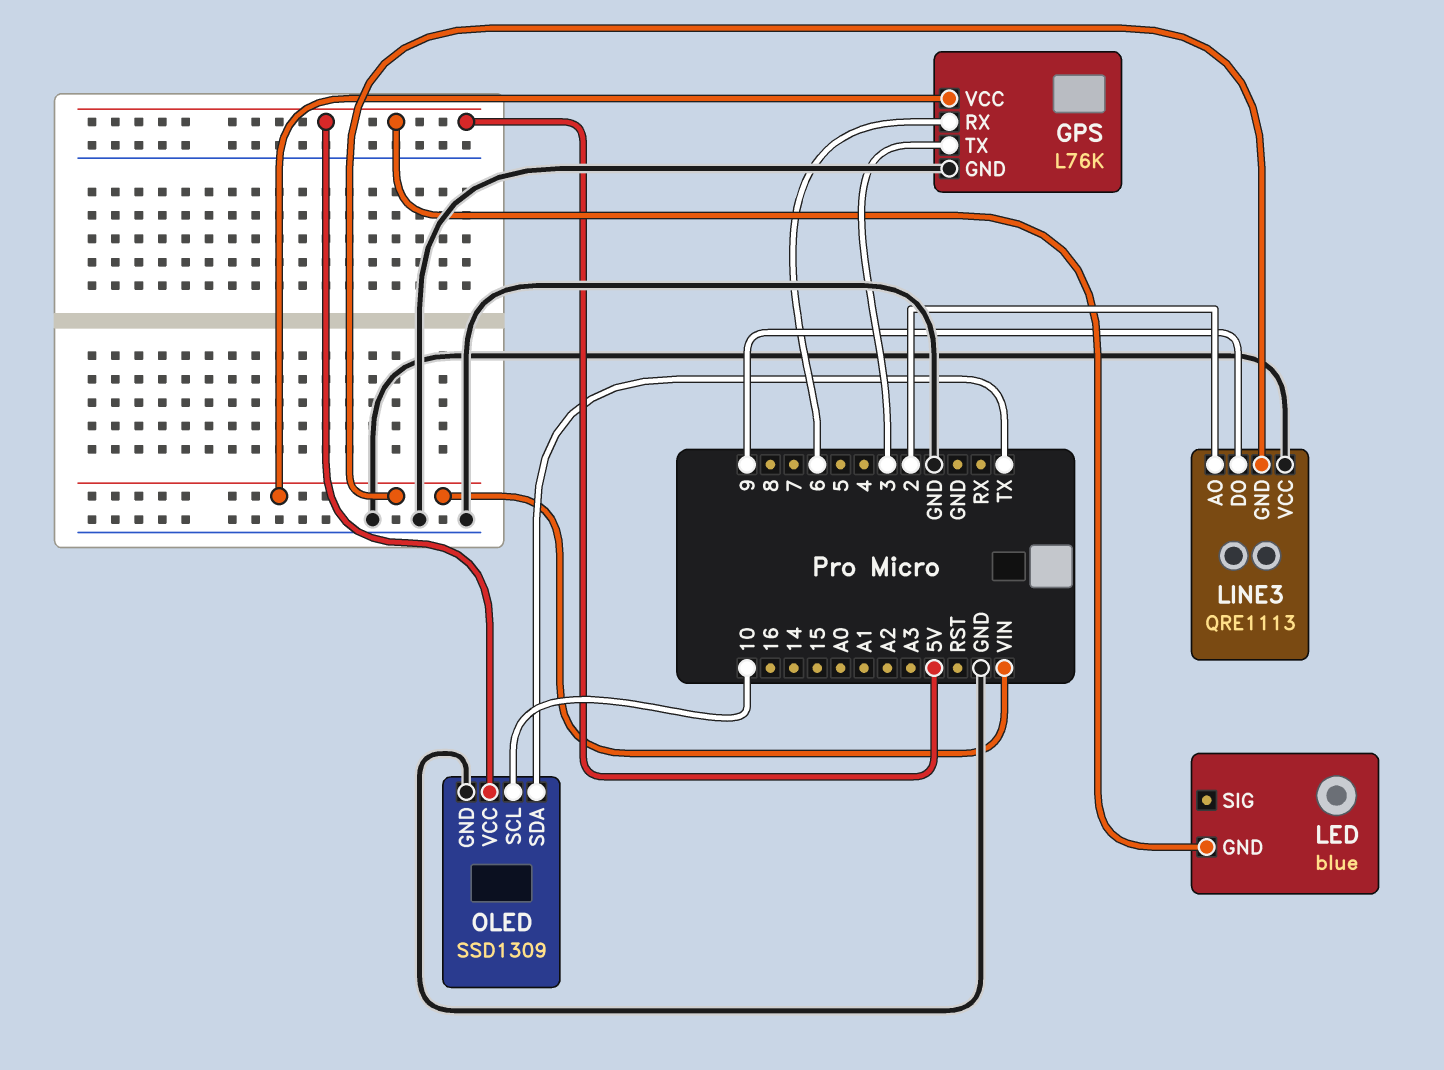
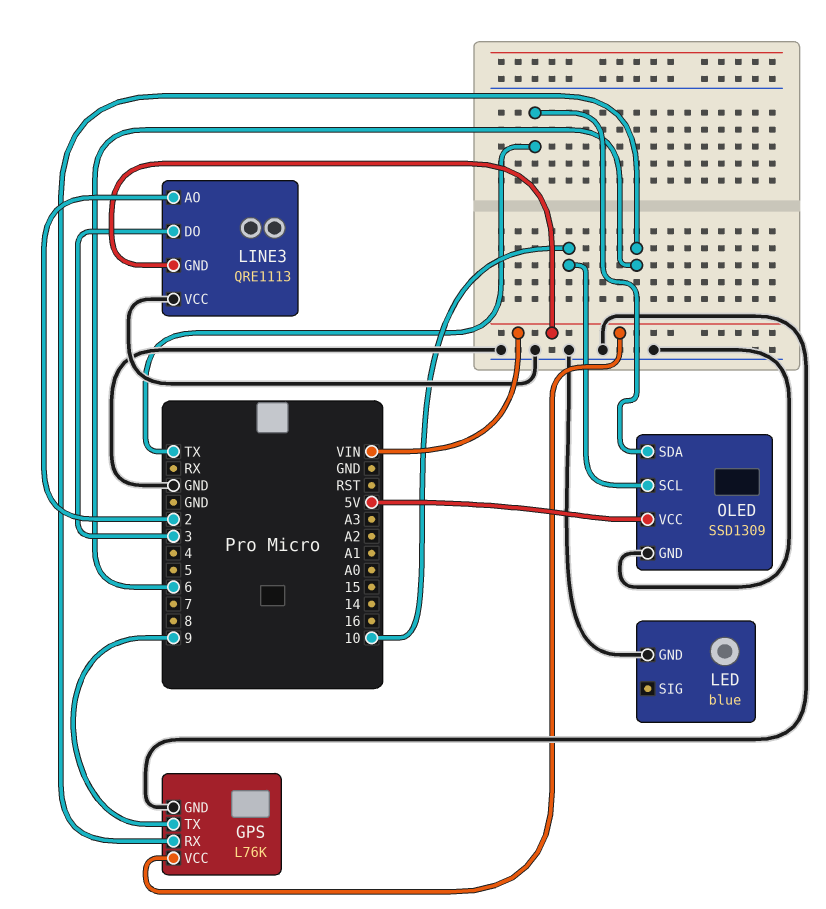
GPS pin TX: 3 -> 9
LED pin GND: 5V -> GND
LINE3 pin DO: 9 -> 3

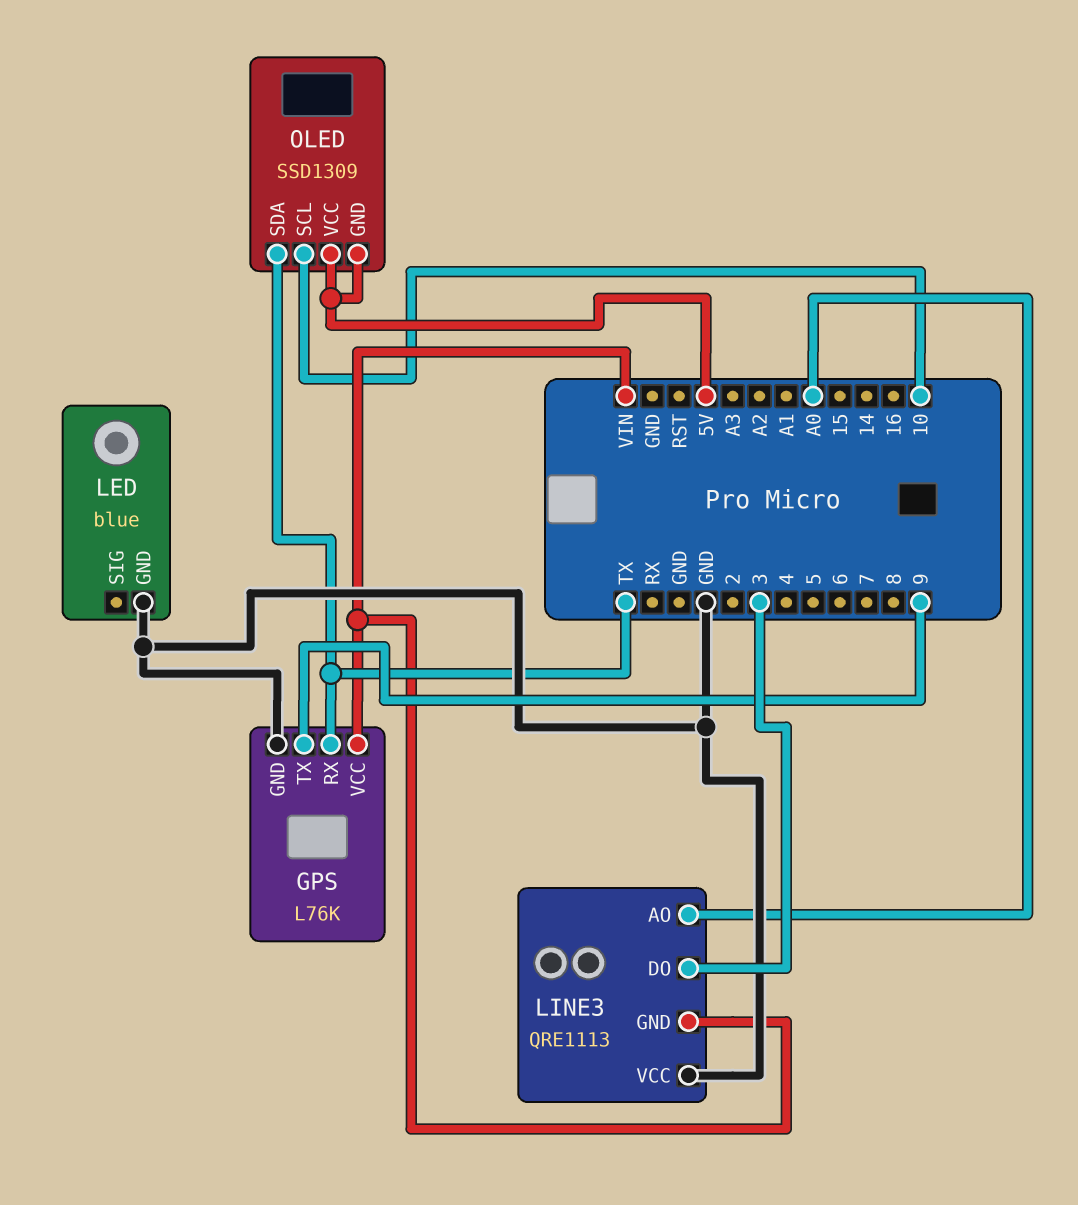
GPS pin RX: 6 -> TX
LINE3 pin AO: 2 -> A0
OLED pin GND: GND -> 5V

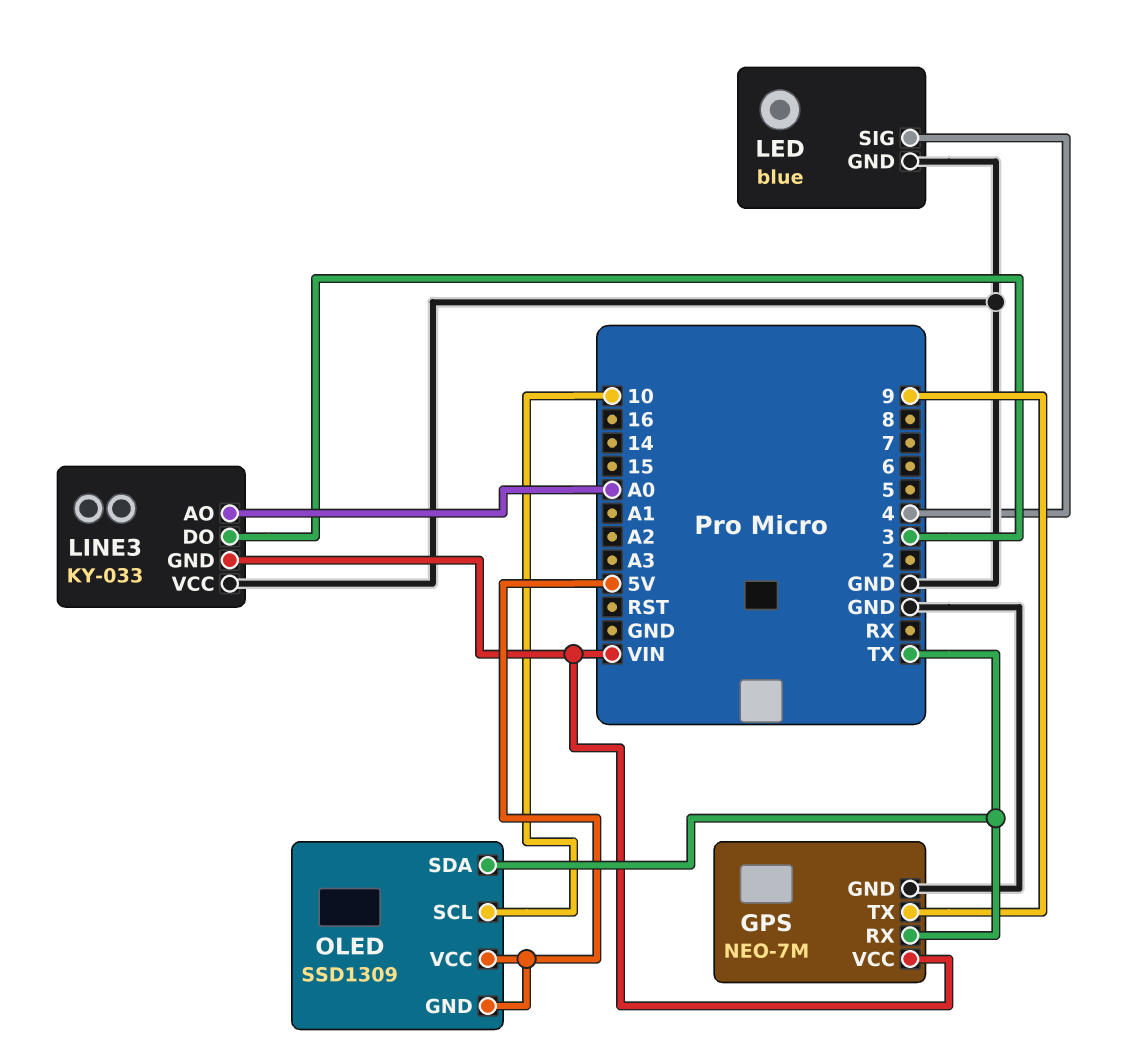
GPS: L76K -> NEO-7M
LED pin SIG: none -> 4
LINE3: QRE1113 -> KY-033

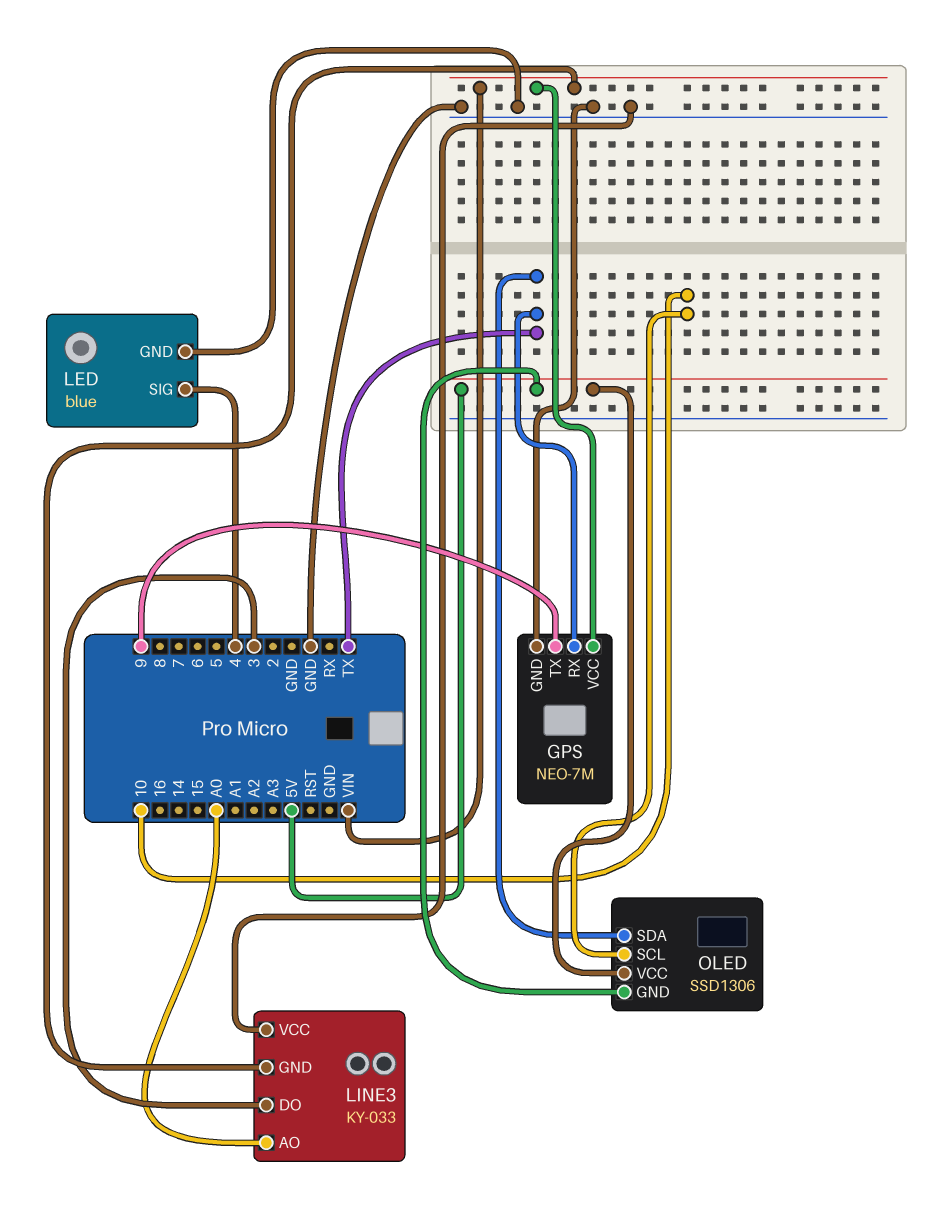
OLED: SSD1309 -> SSD1306

